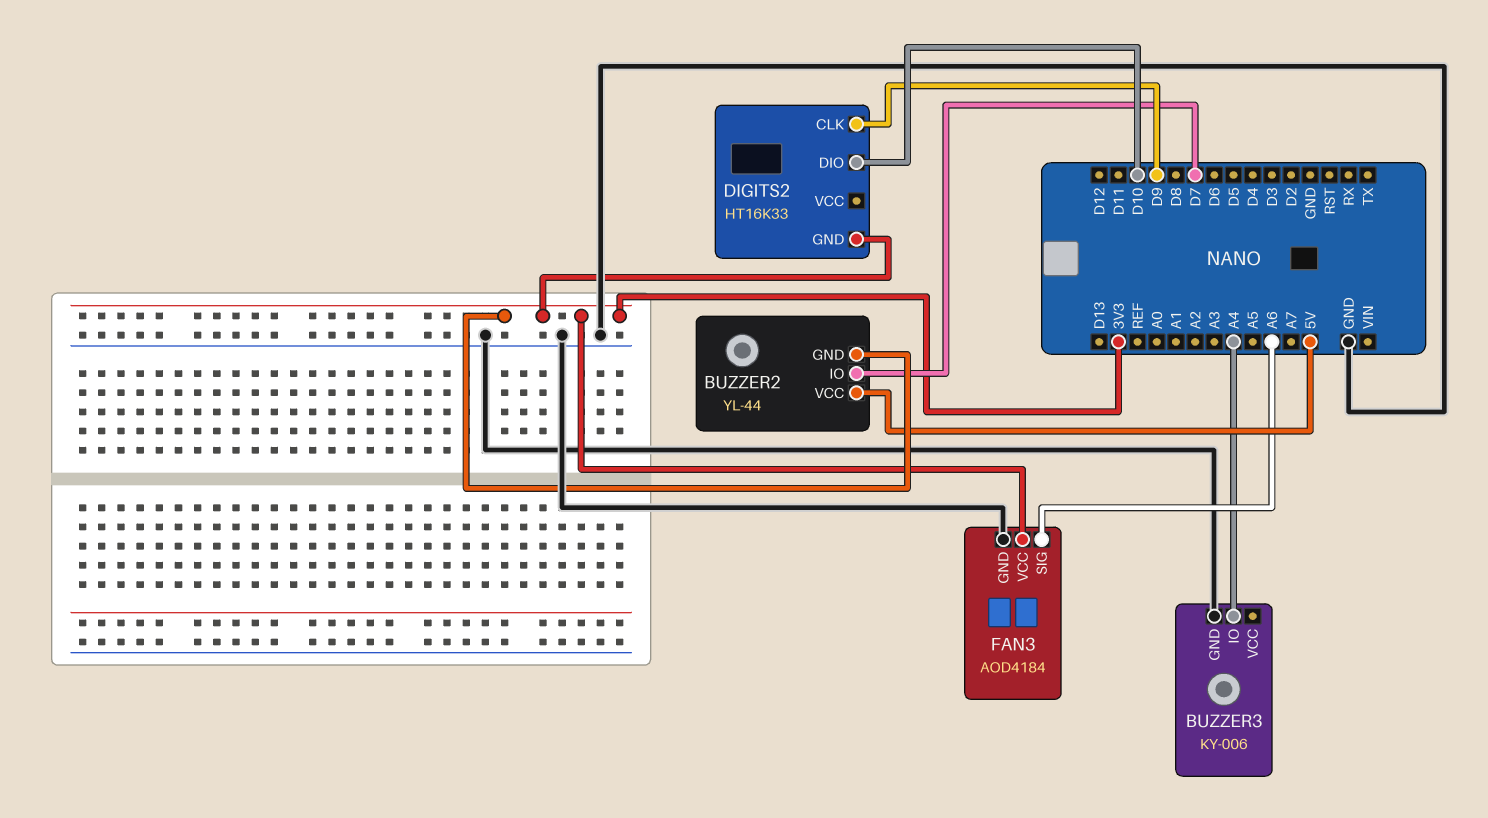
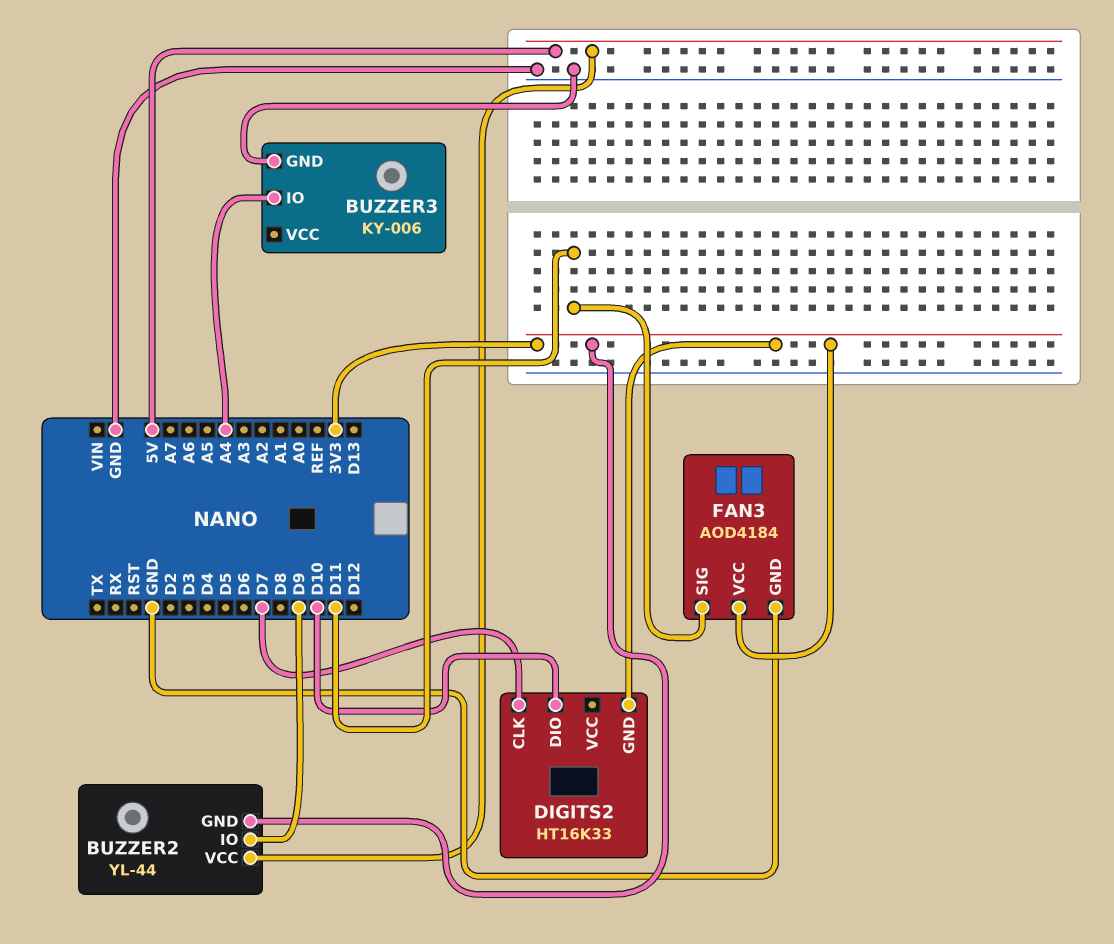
BUZZER2 pin IO: D7 -> D9
DIGITS2 pin CLK: D9 -> D7
FAN3 pin SIG: A6 -> D11

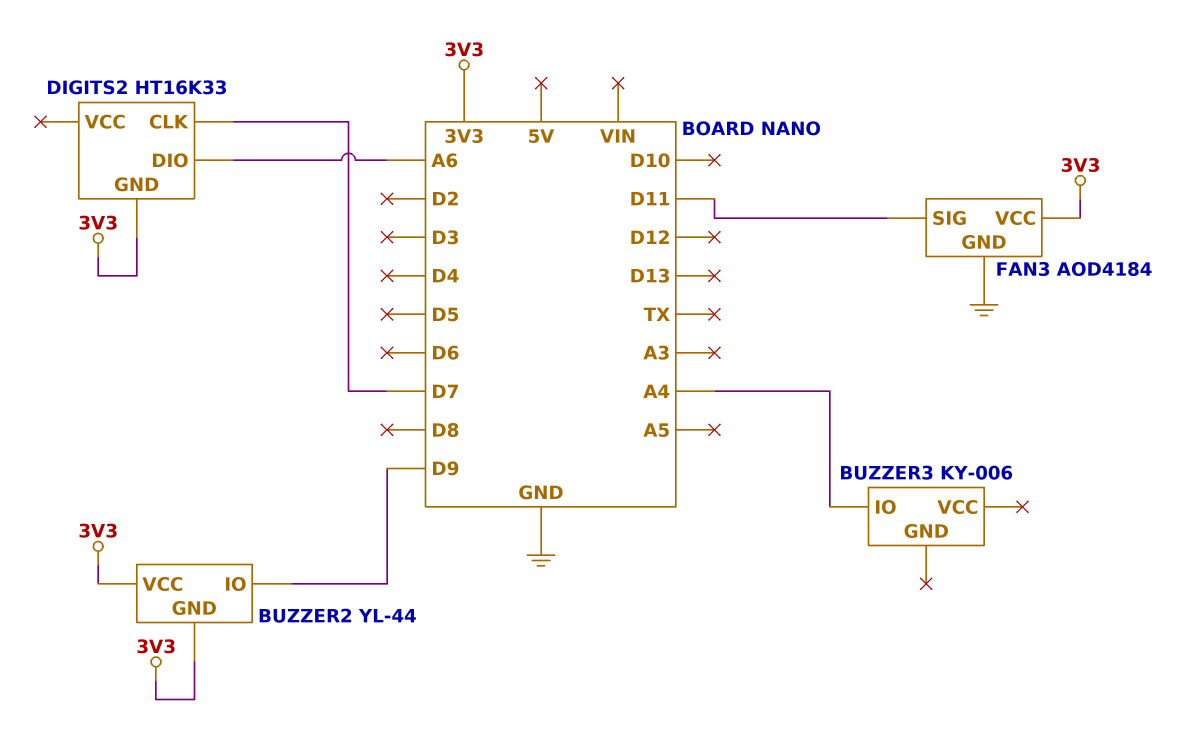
BUZZER2 pin VCC: 5V -> 3V3
BUZZER3 pin GND: GND -> none
DIGITS2 pin DIO: D10 -> A6

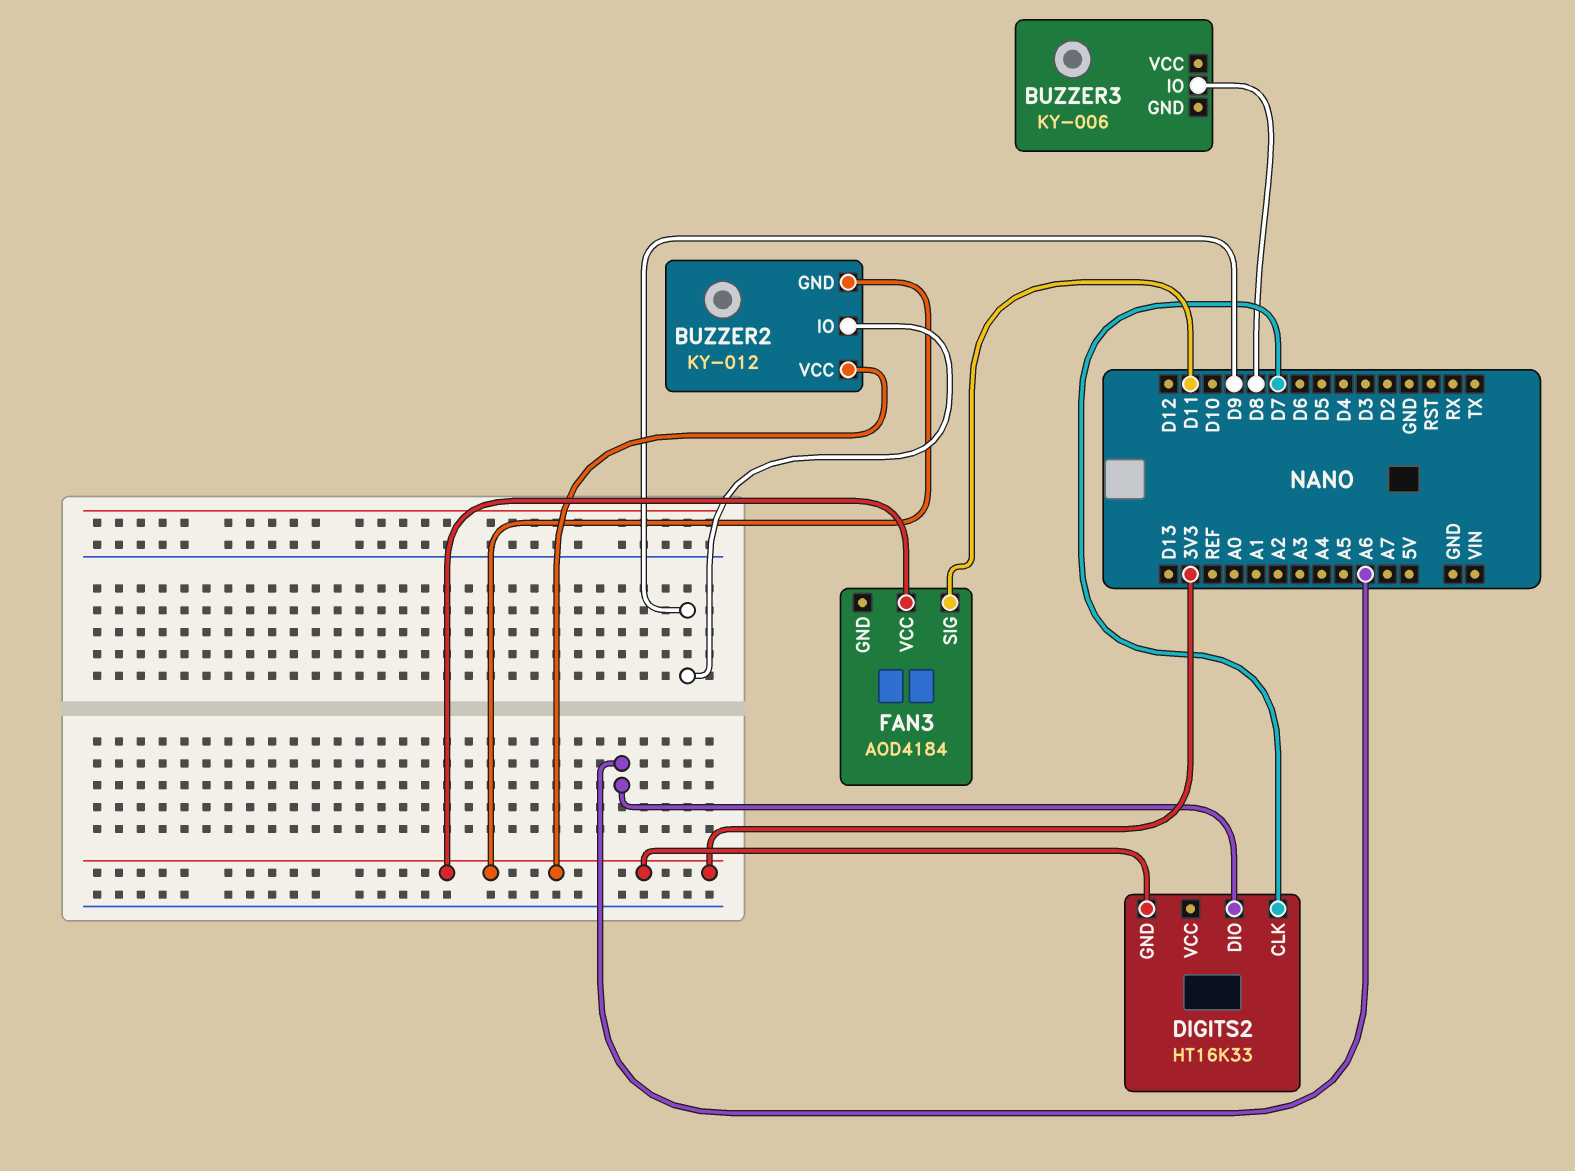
BUZZER2: YL-44 -> KY-012
BUZZER3 pin IO: A4 -> D8
FAN3 pin GND: GND -> none

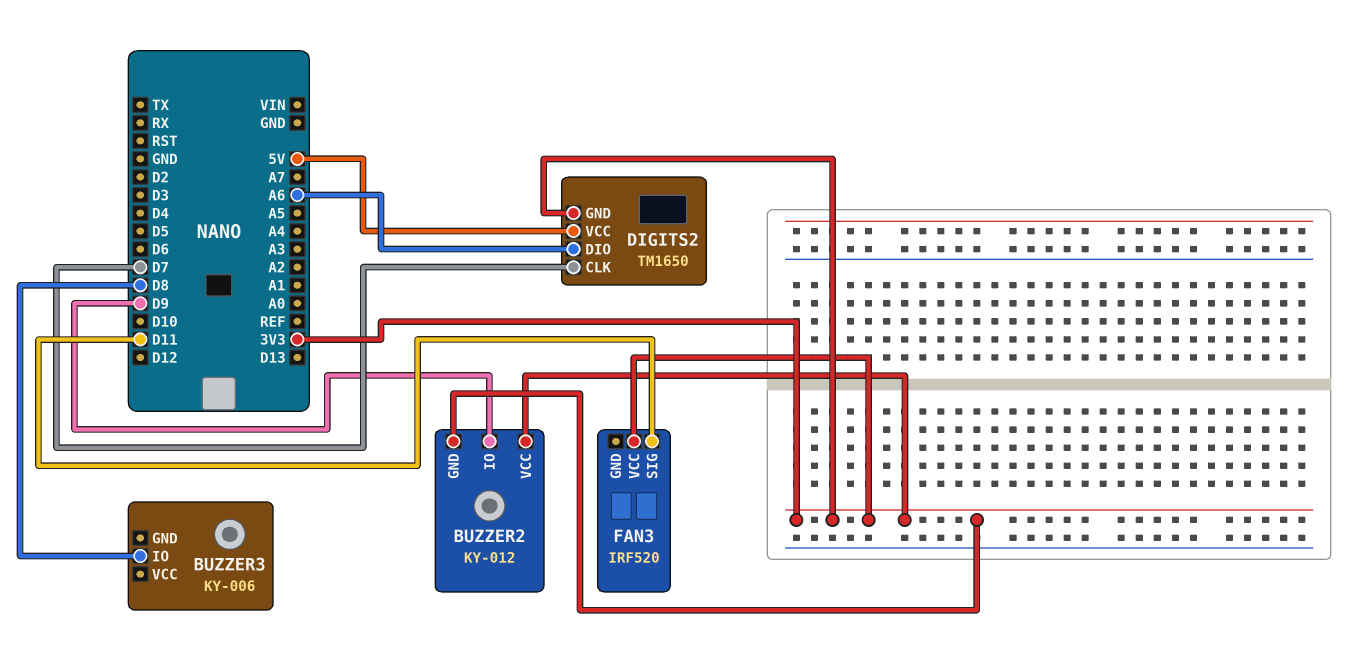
DIGITS2: HT16K33 -> TM1650
DIGITS2 pin VCC: none -> 5V
FAN3: AOD4184 -> IRF520

